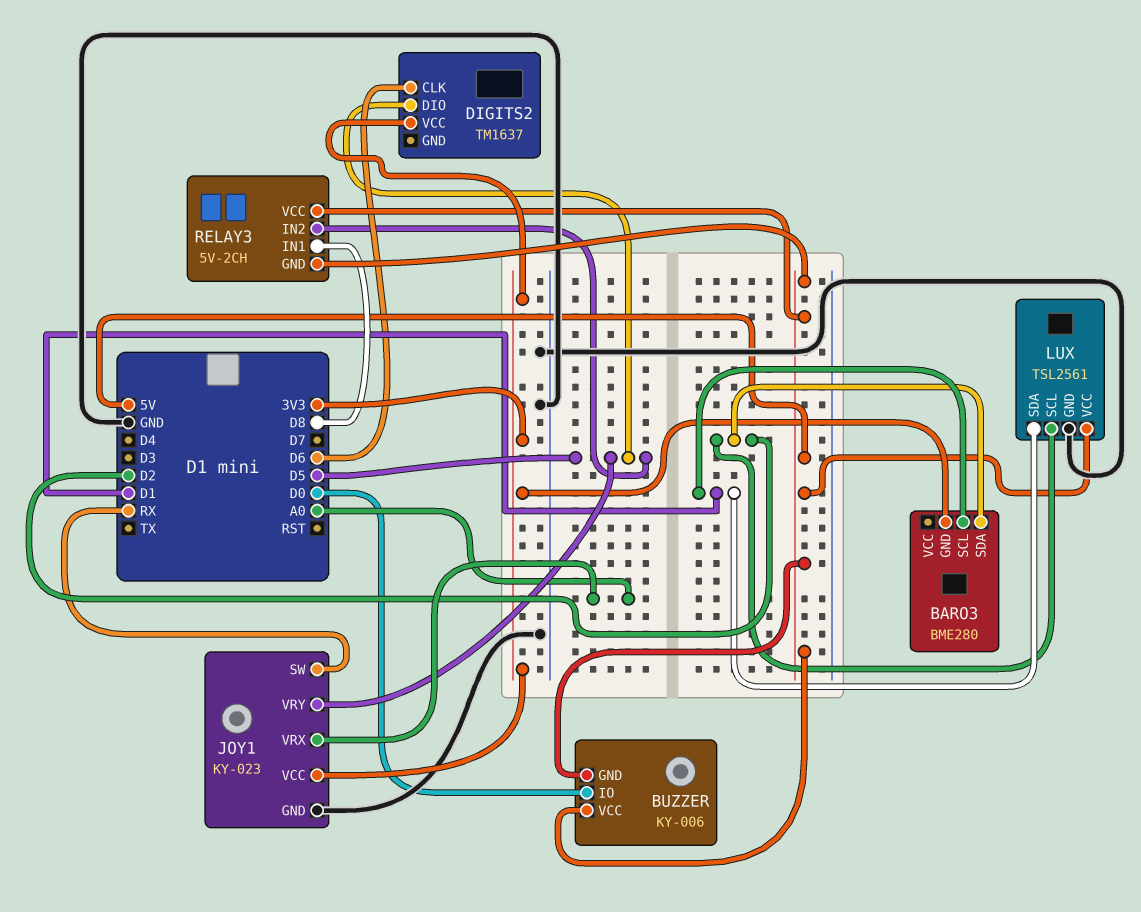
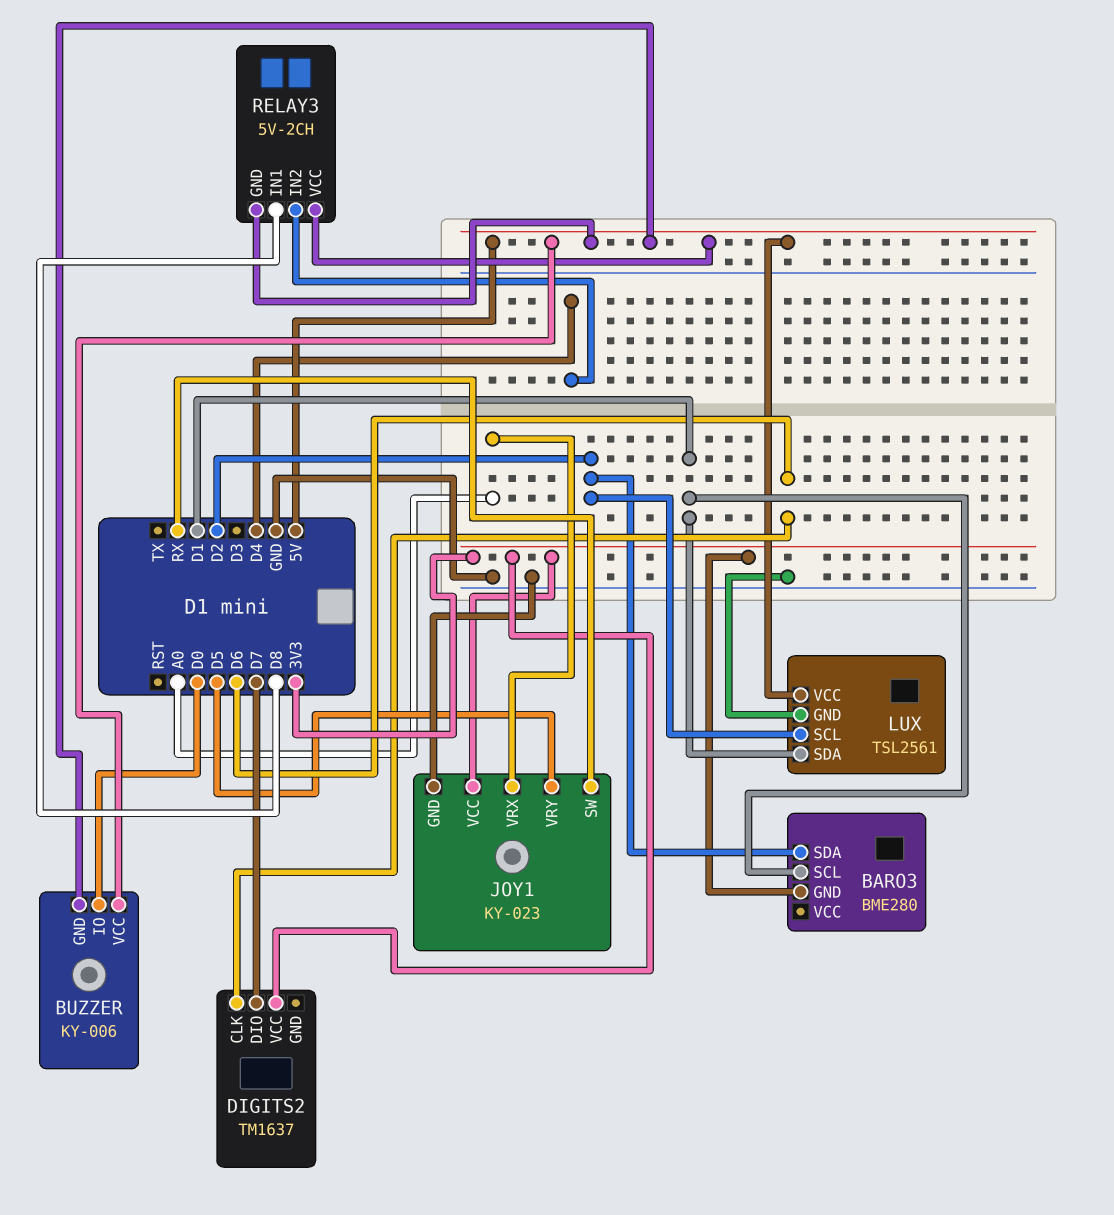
DIGITS2 pin DIO: D5 -> D7
RELAY3 pin IN2: D5 -> D4

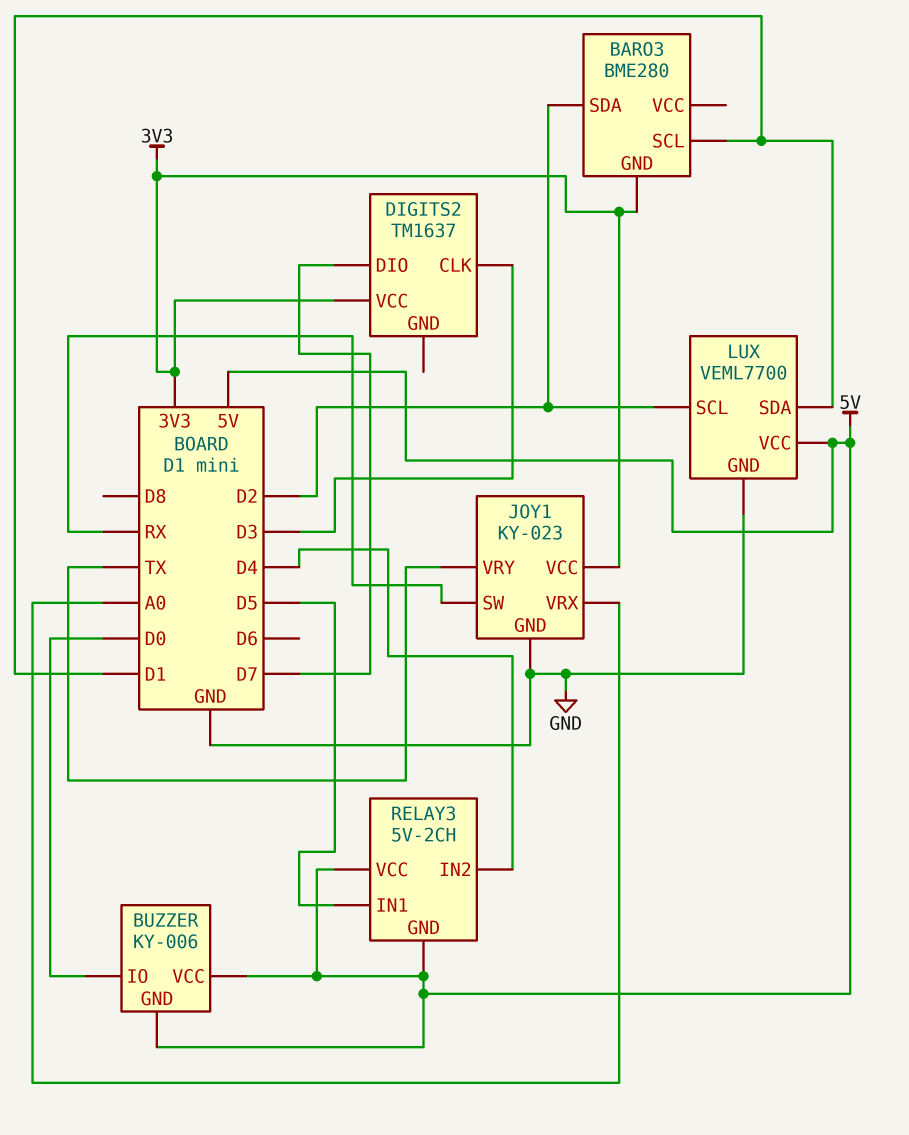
DIGITS2 pin CLK: D6 -> D3
JOY1 pin VRY: D5 -> TX
LUX: TSL2561 -> VEML7700
RELAY3 pin IN1: D8 -> D5

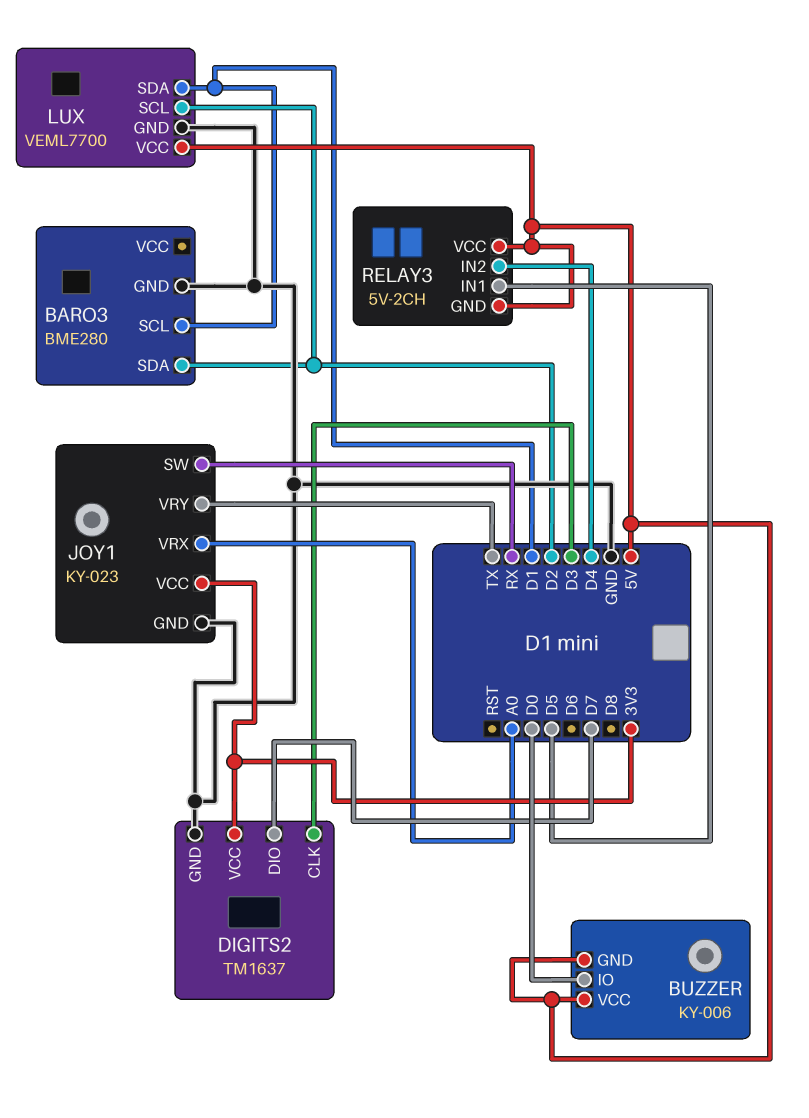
BARO3 pin GND: 3V3 -> GND
DIGITS2 pin GND: none -> GND

